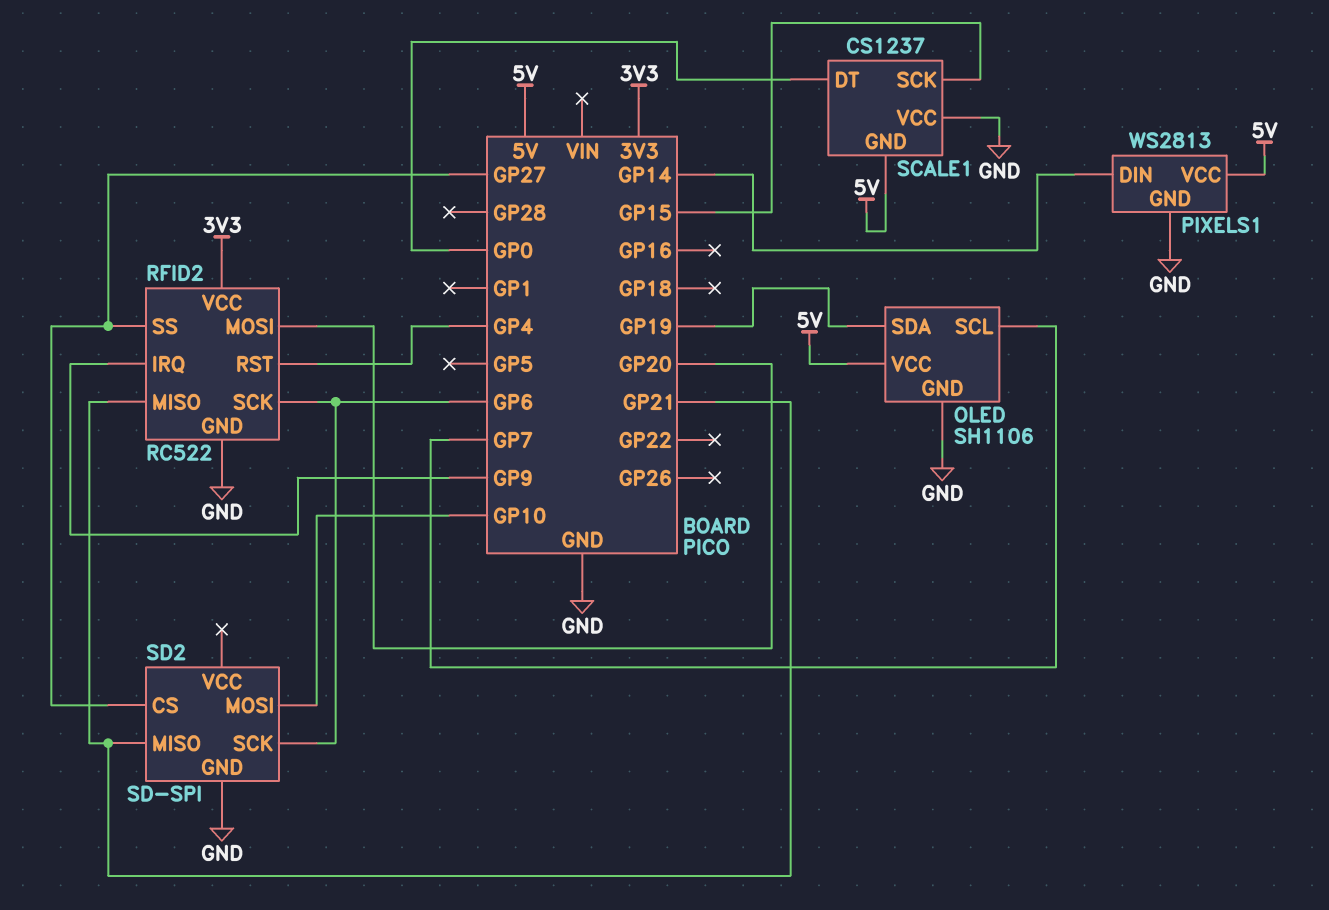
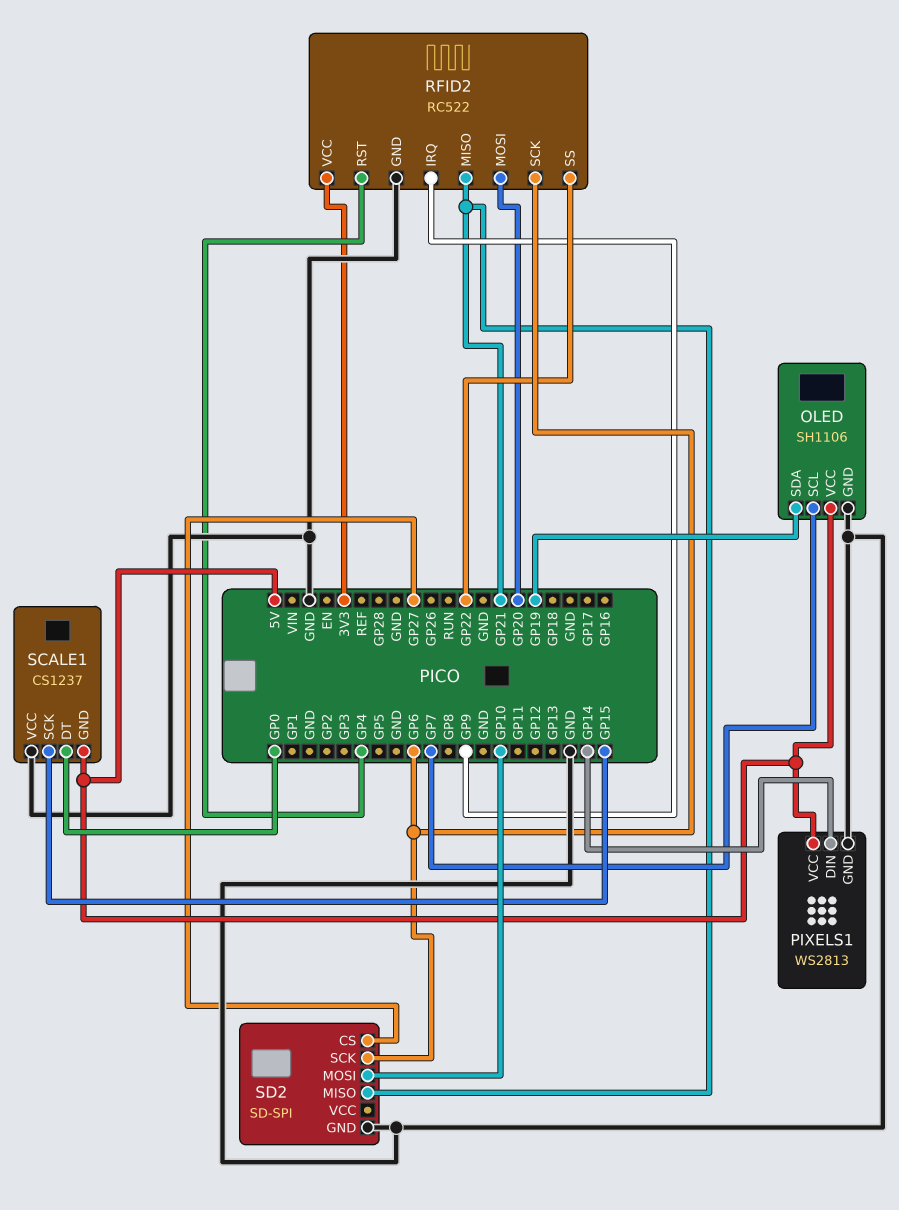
RFID2 pin SS: GP27 -> GP22

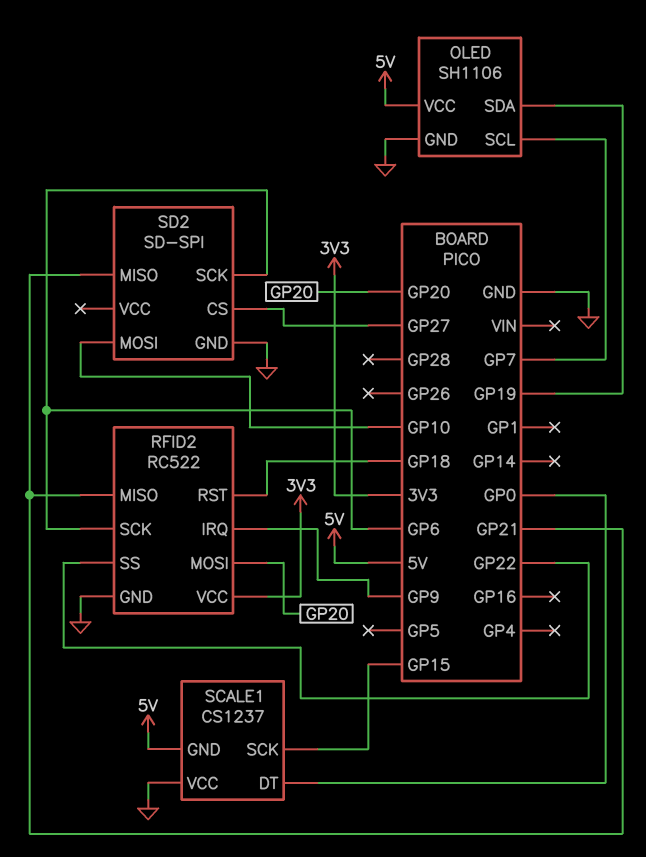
PIXELS1: WS2813 -> none
PIXELS1 pin DIN: GP14 -> none
PIXELS1 pin GND: GND -> none
PIXELS1 pin VCC: 5V -> none
RFID2 pin RST: GP4 -> GP18

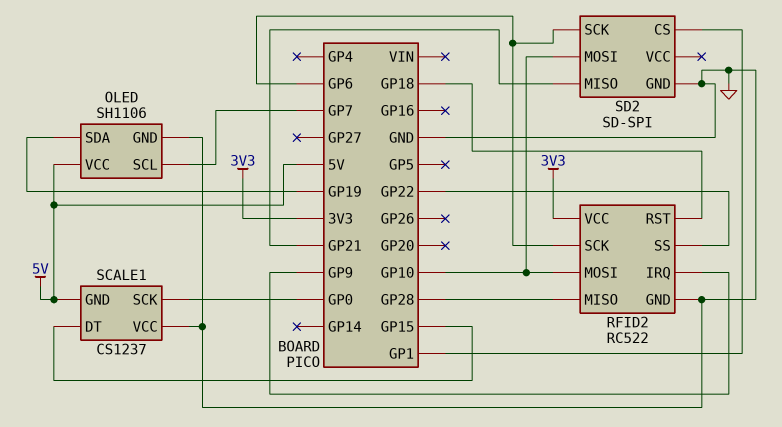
RFID2 pin MISO: GP21 -> GP28
RFID2 pin MOSI: GP20 -> GP10
SCALE1 pin DT: GP0 -> GP15
SCALE1 pin SCK: GP15 -> GP0
SD2 pin CS: GP27 -> GP1

